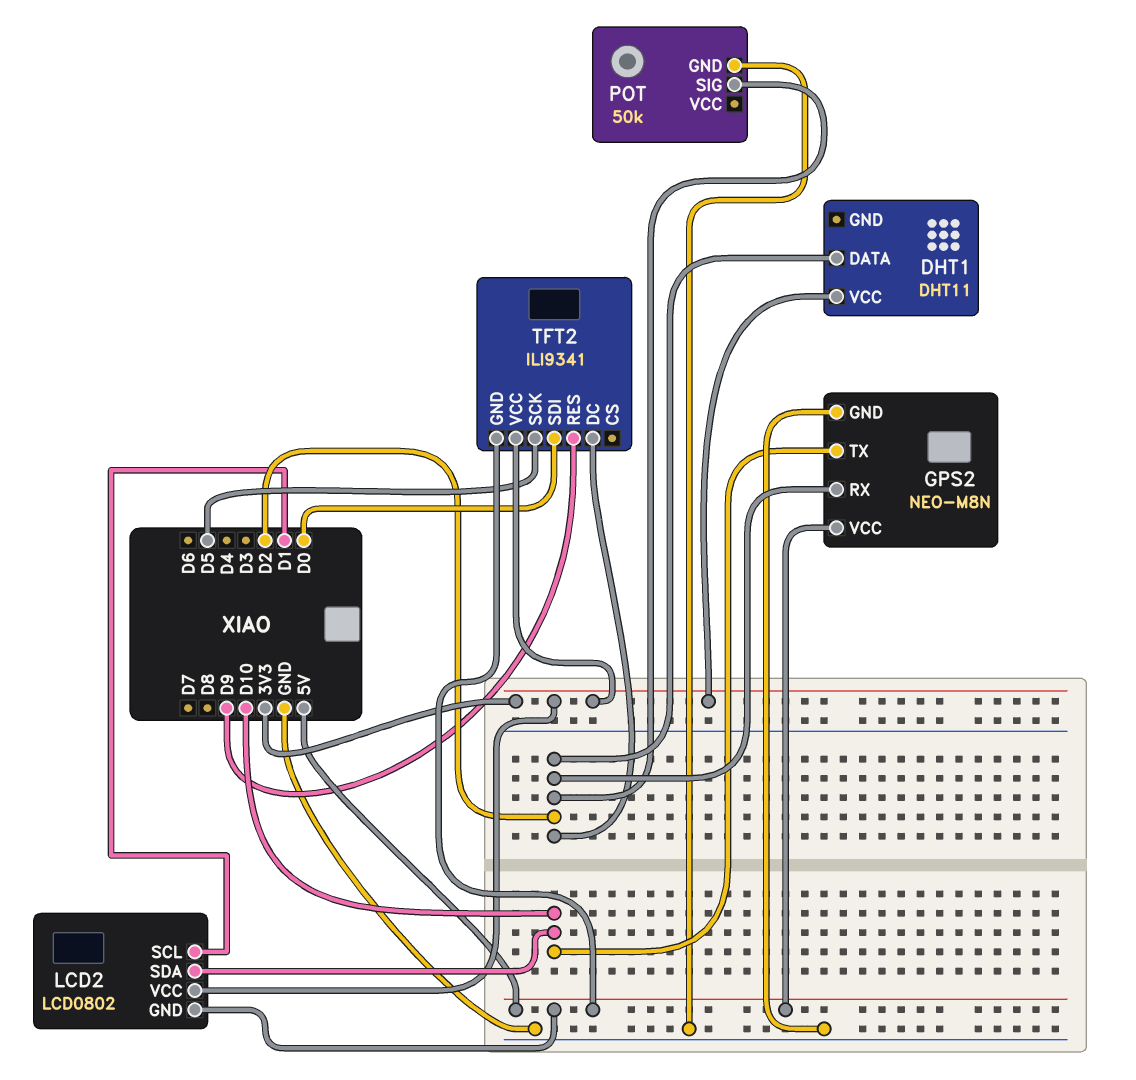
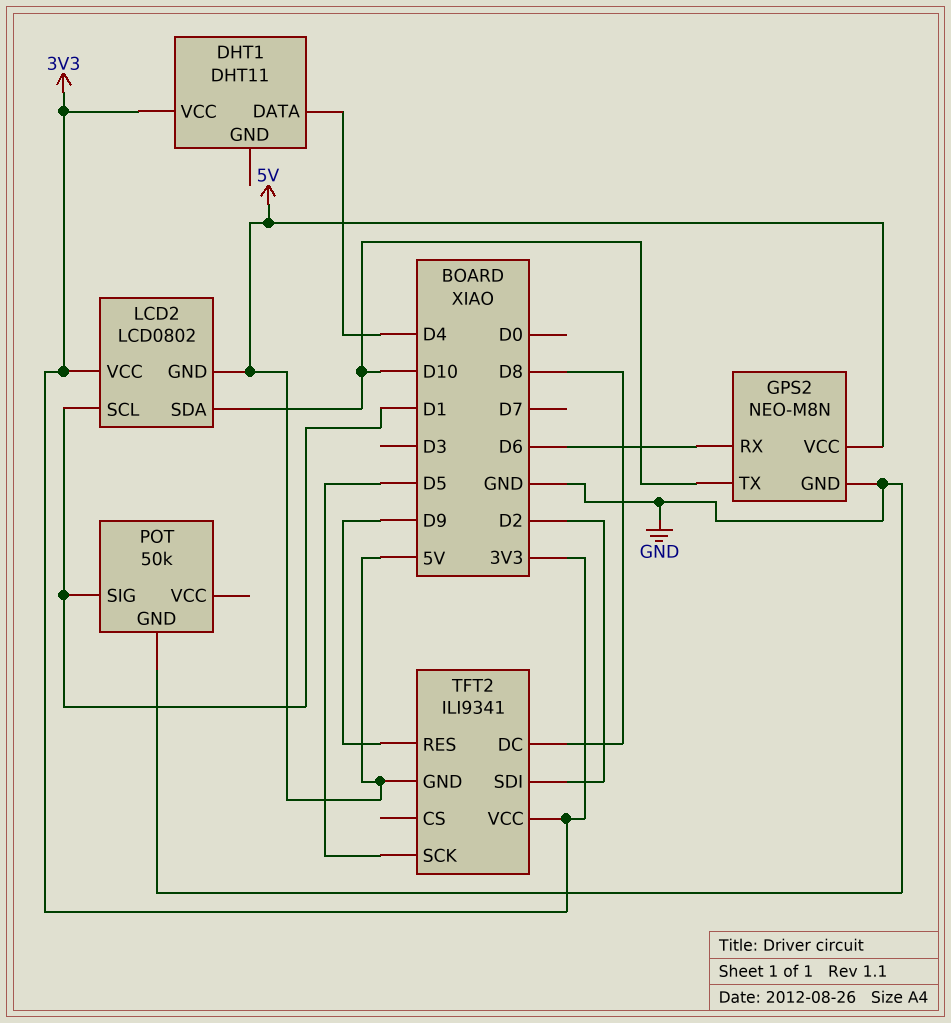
DHT1 pin DATA: D2 -> D4
GPS2 pin RX: D2 -> D6
POT pin SIG: D2 -> D1
TFT2 pin DC: D2 -> D8
TFT2 pin SDI: D0 -> D2

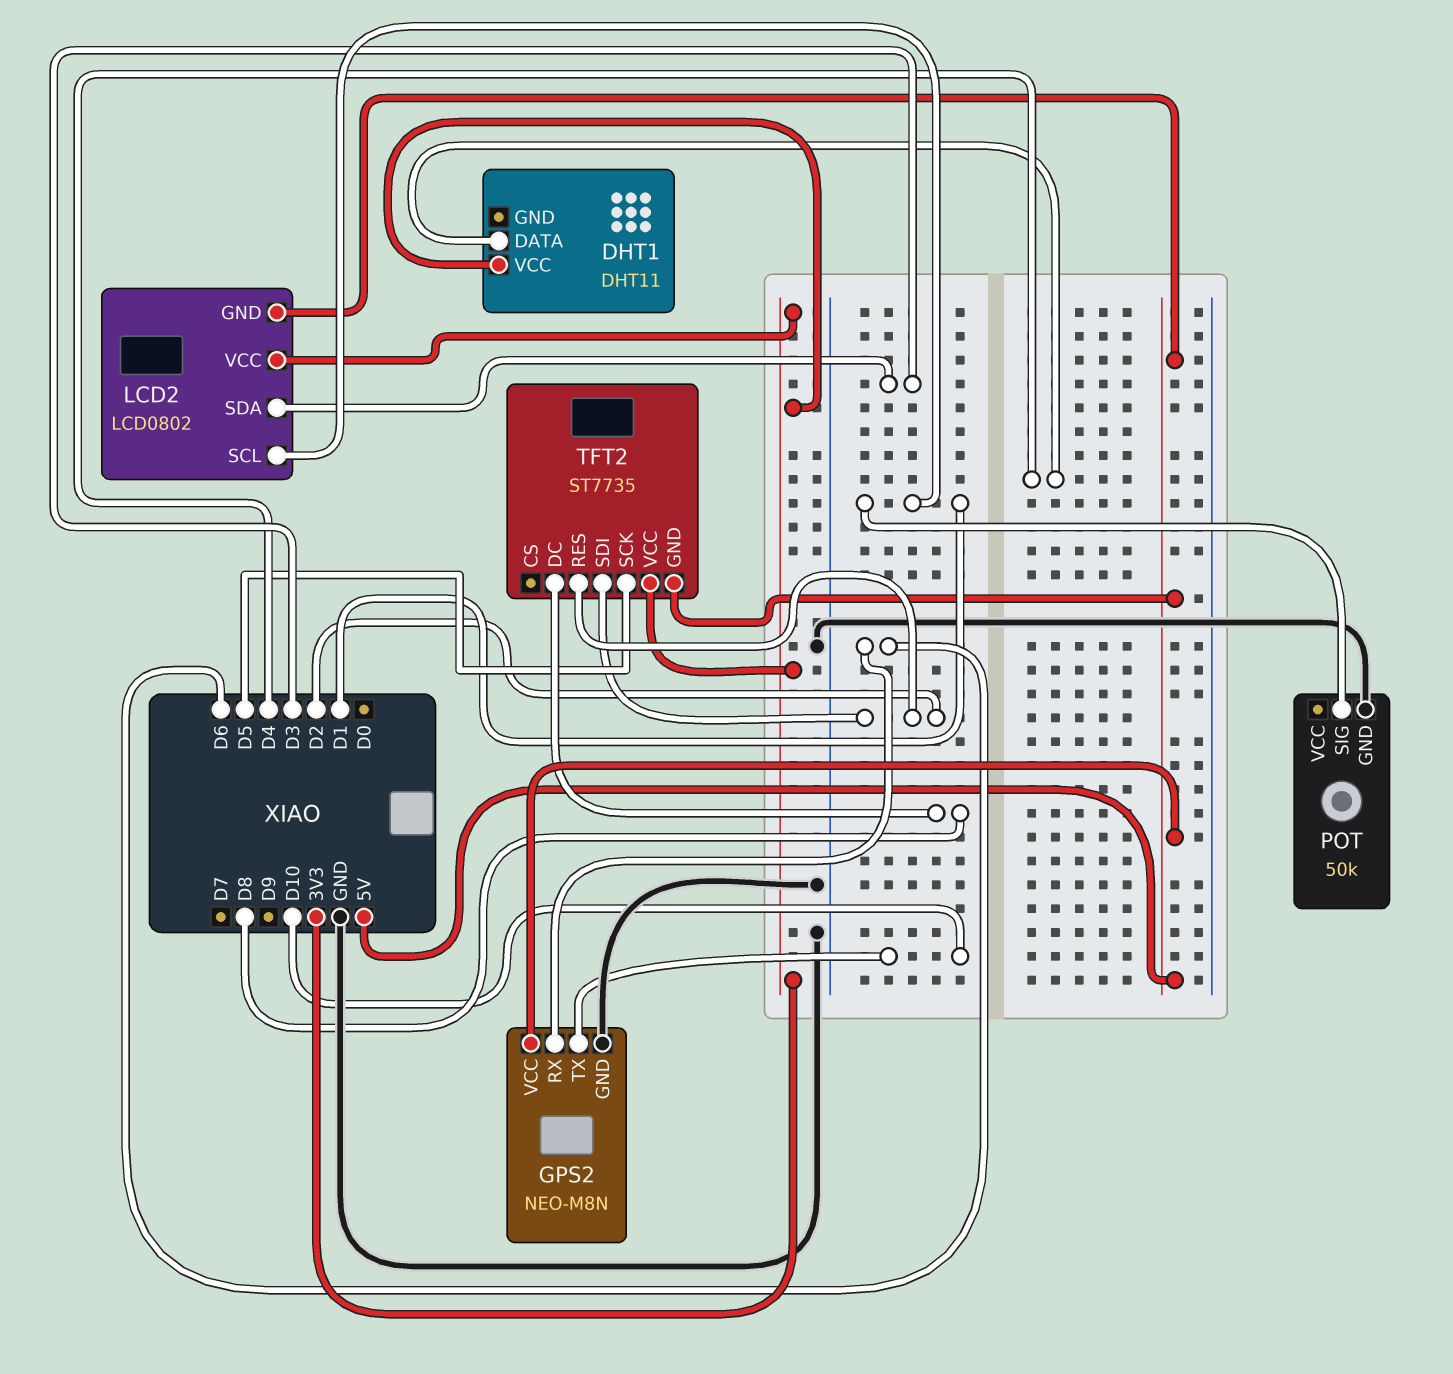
LCD2 pin SDA: D10 -> D3
TFT2: ILI9341 -> ST7735
TFT2 pin RES: D9 -> D2

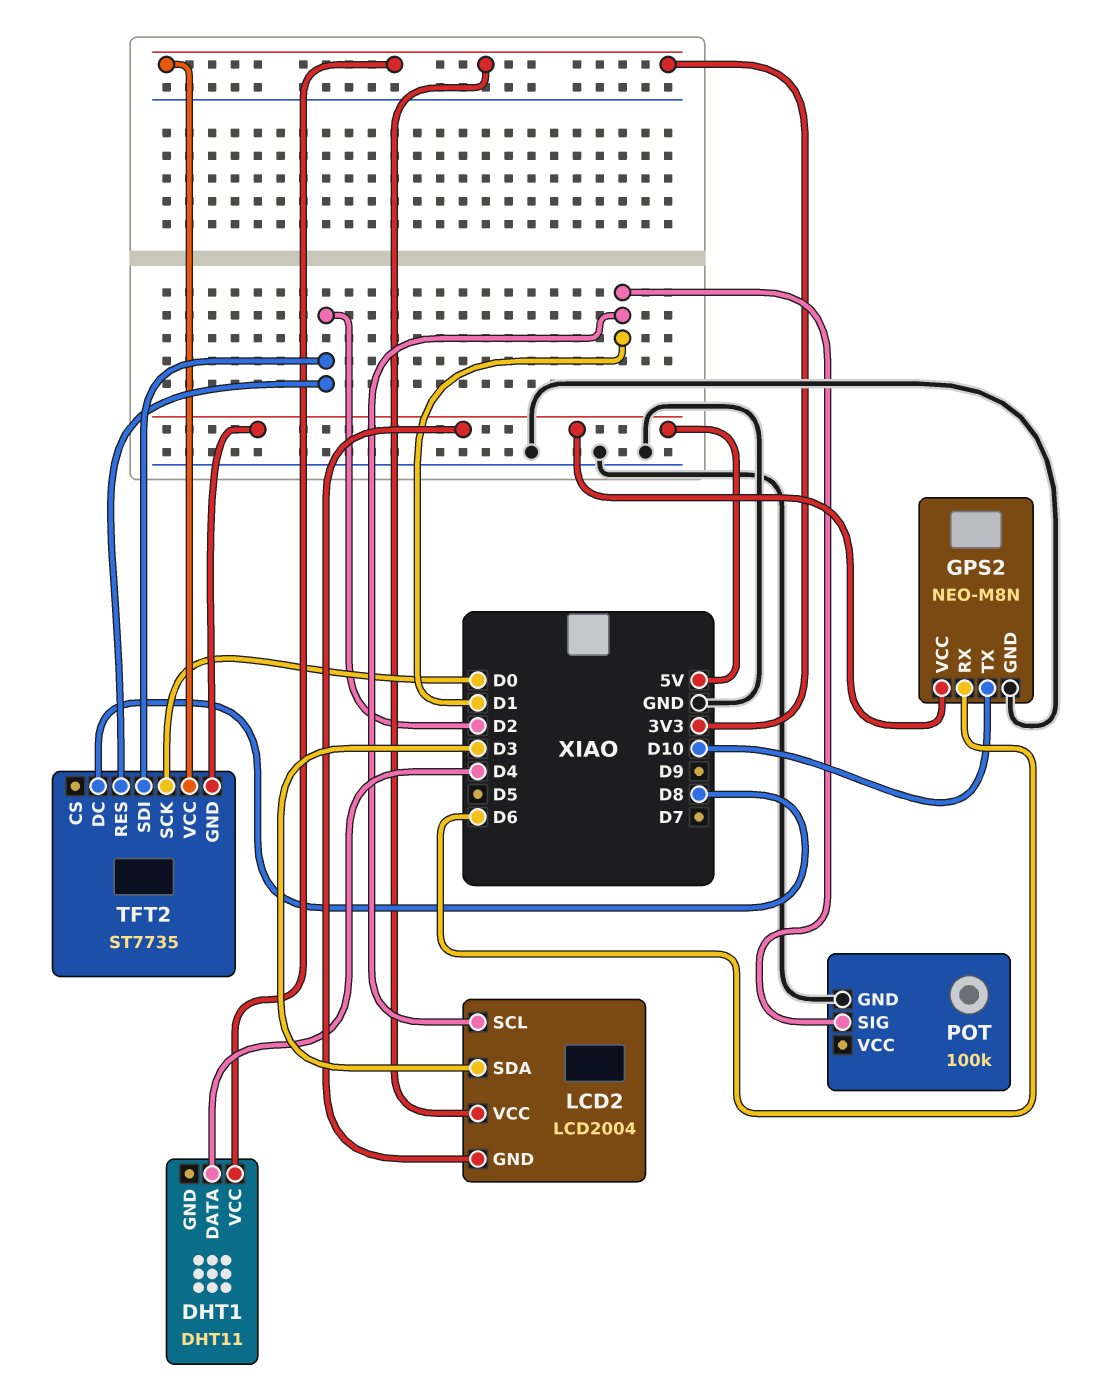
LCD2: LCD0802 -> LCD2004
POT: 50k -> 100k
TFT2 pin SCK: D5 -> D0

